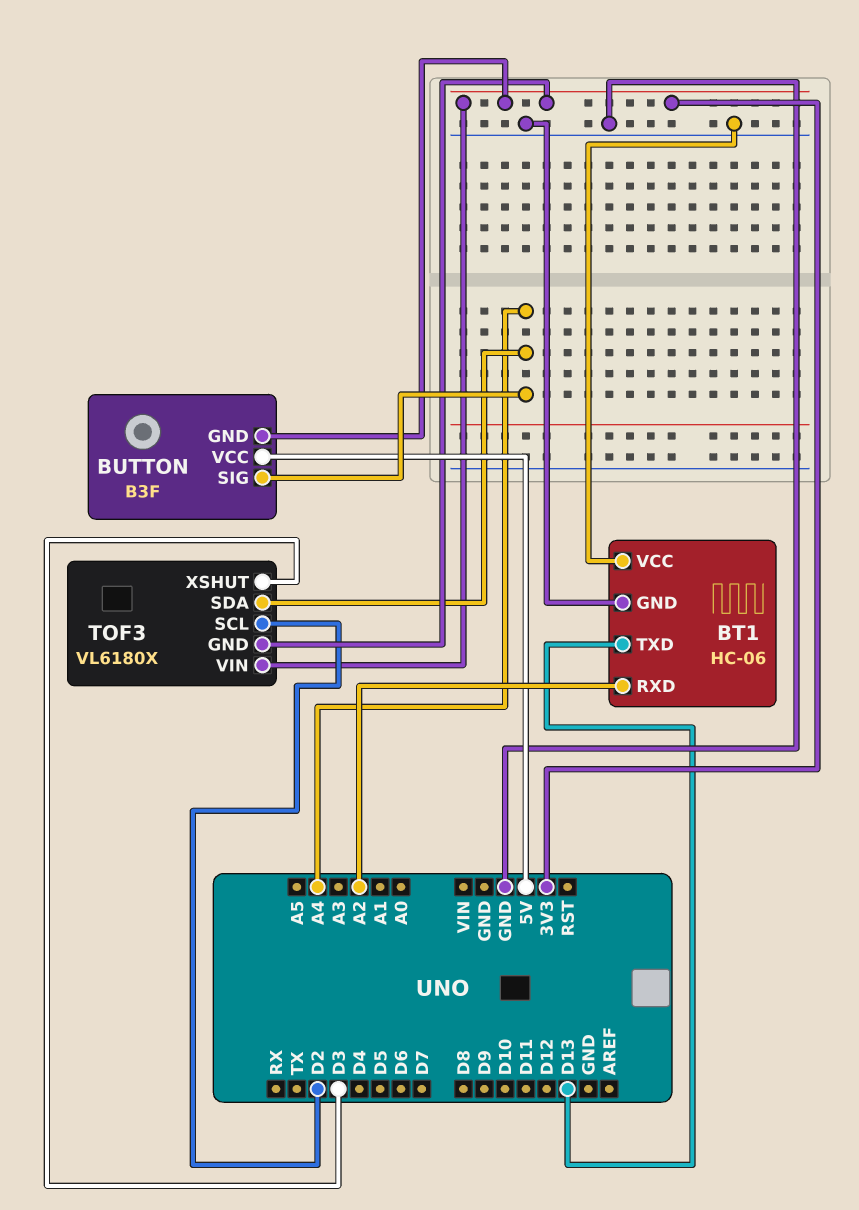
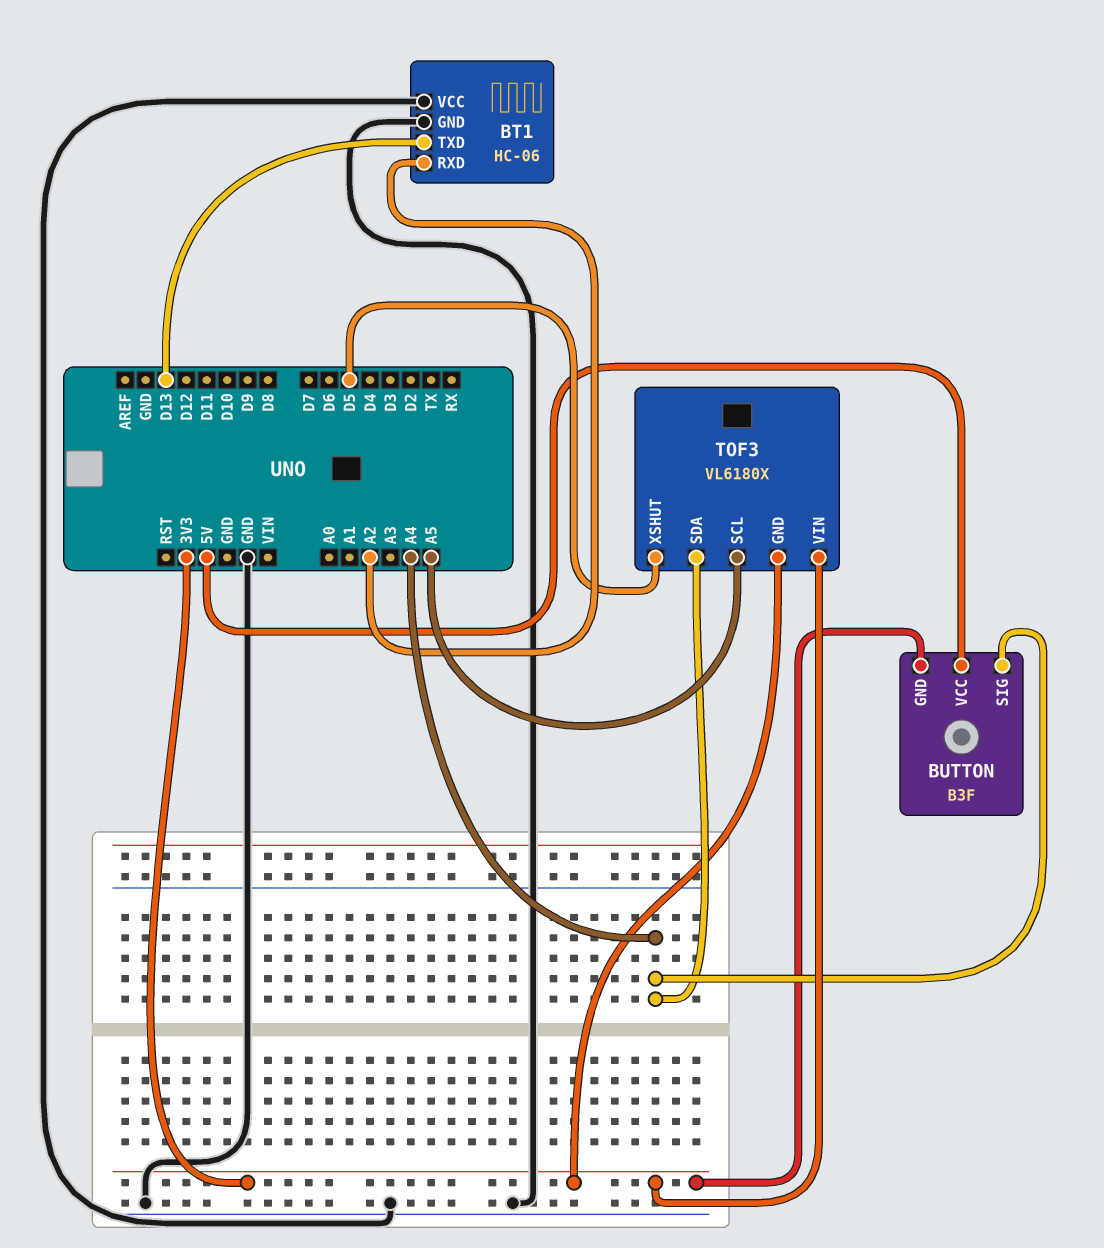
TOF3 pin SCL: D2 -> A5
TOF3 pin XSHUT: D3 -> D5

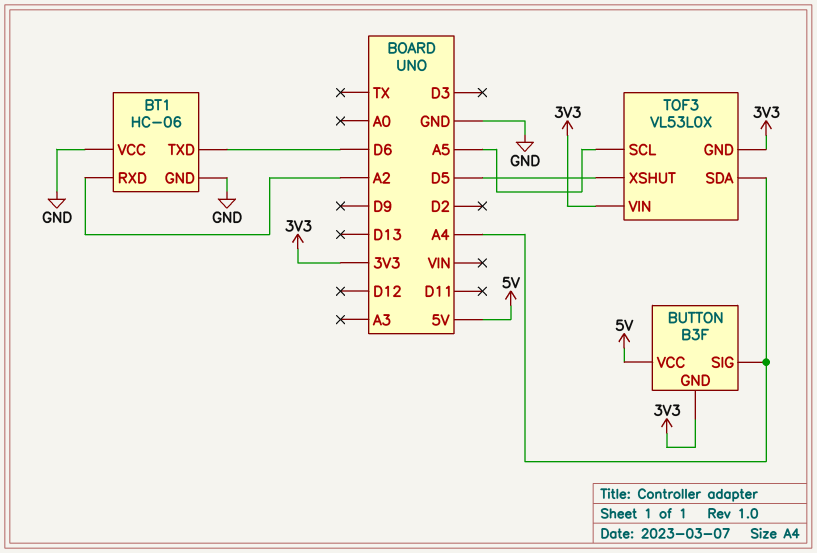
BT1 pin TXD: D13 -> D6
TOF3: VL6180X -> VL53L0X

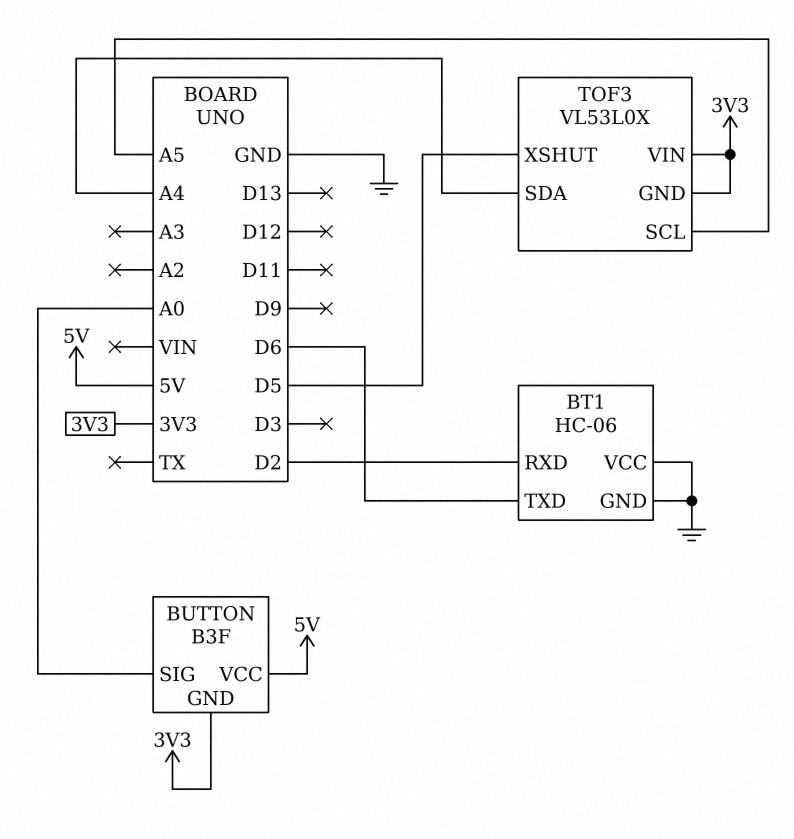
BT1 pin RXD: A2 -> D2
BUTTON pin SIG: A4 -> A0

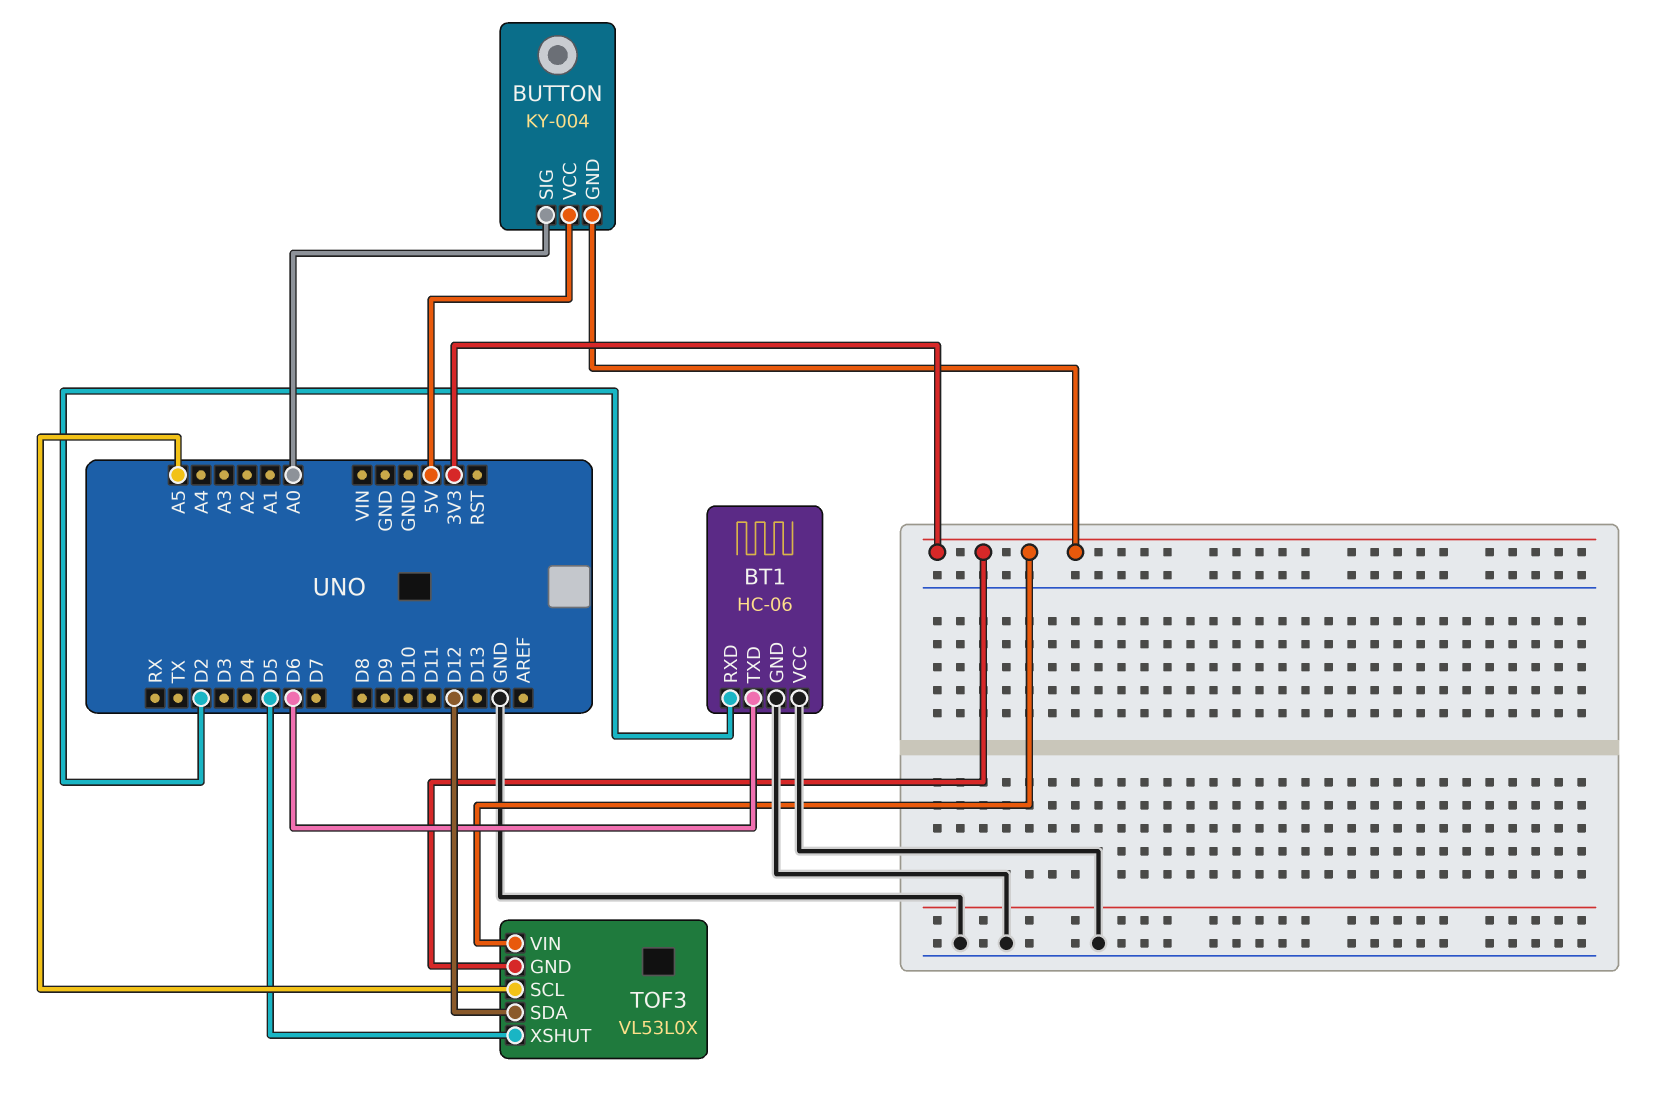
BUTTON: B3F -> KY-004
TOF3 pin SDA: A4 -> D12

